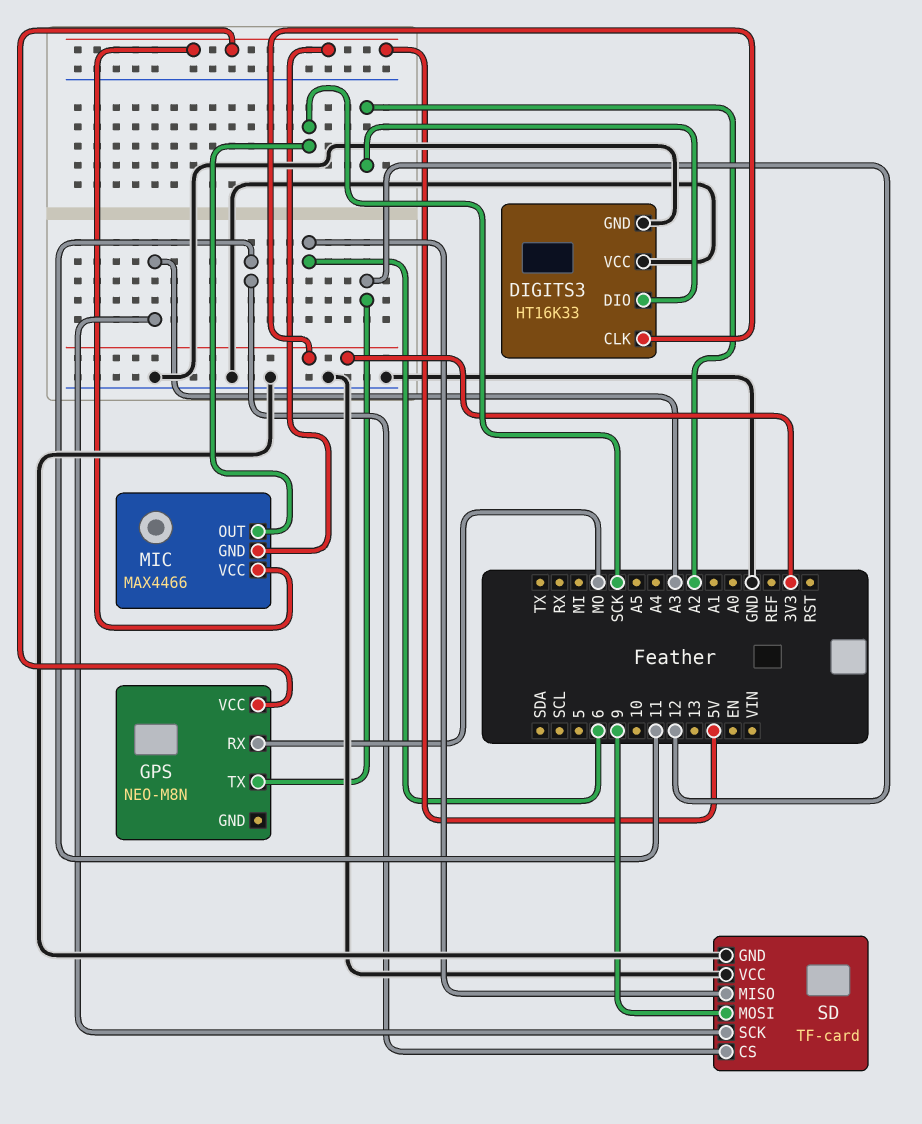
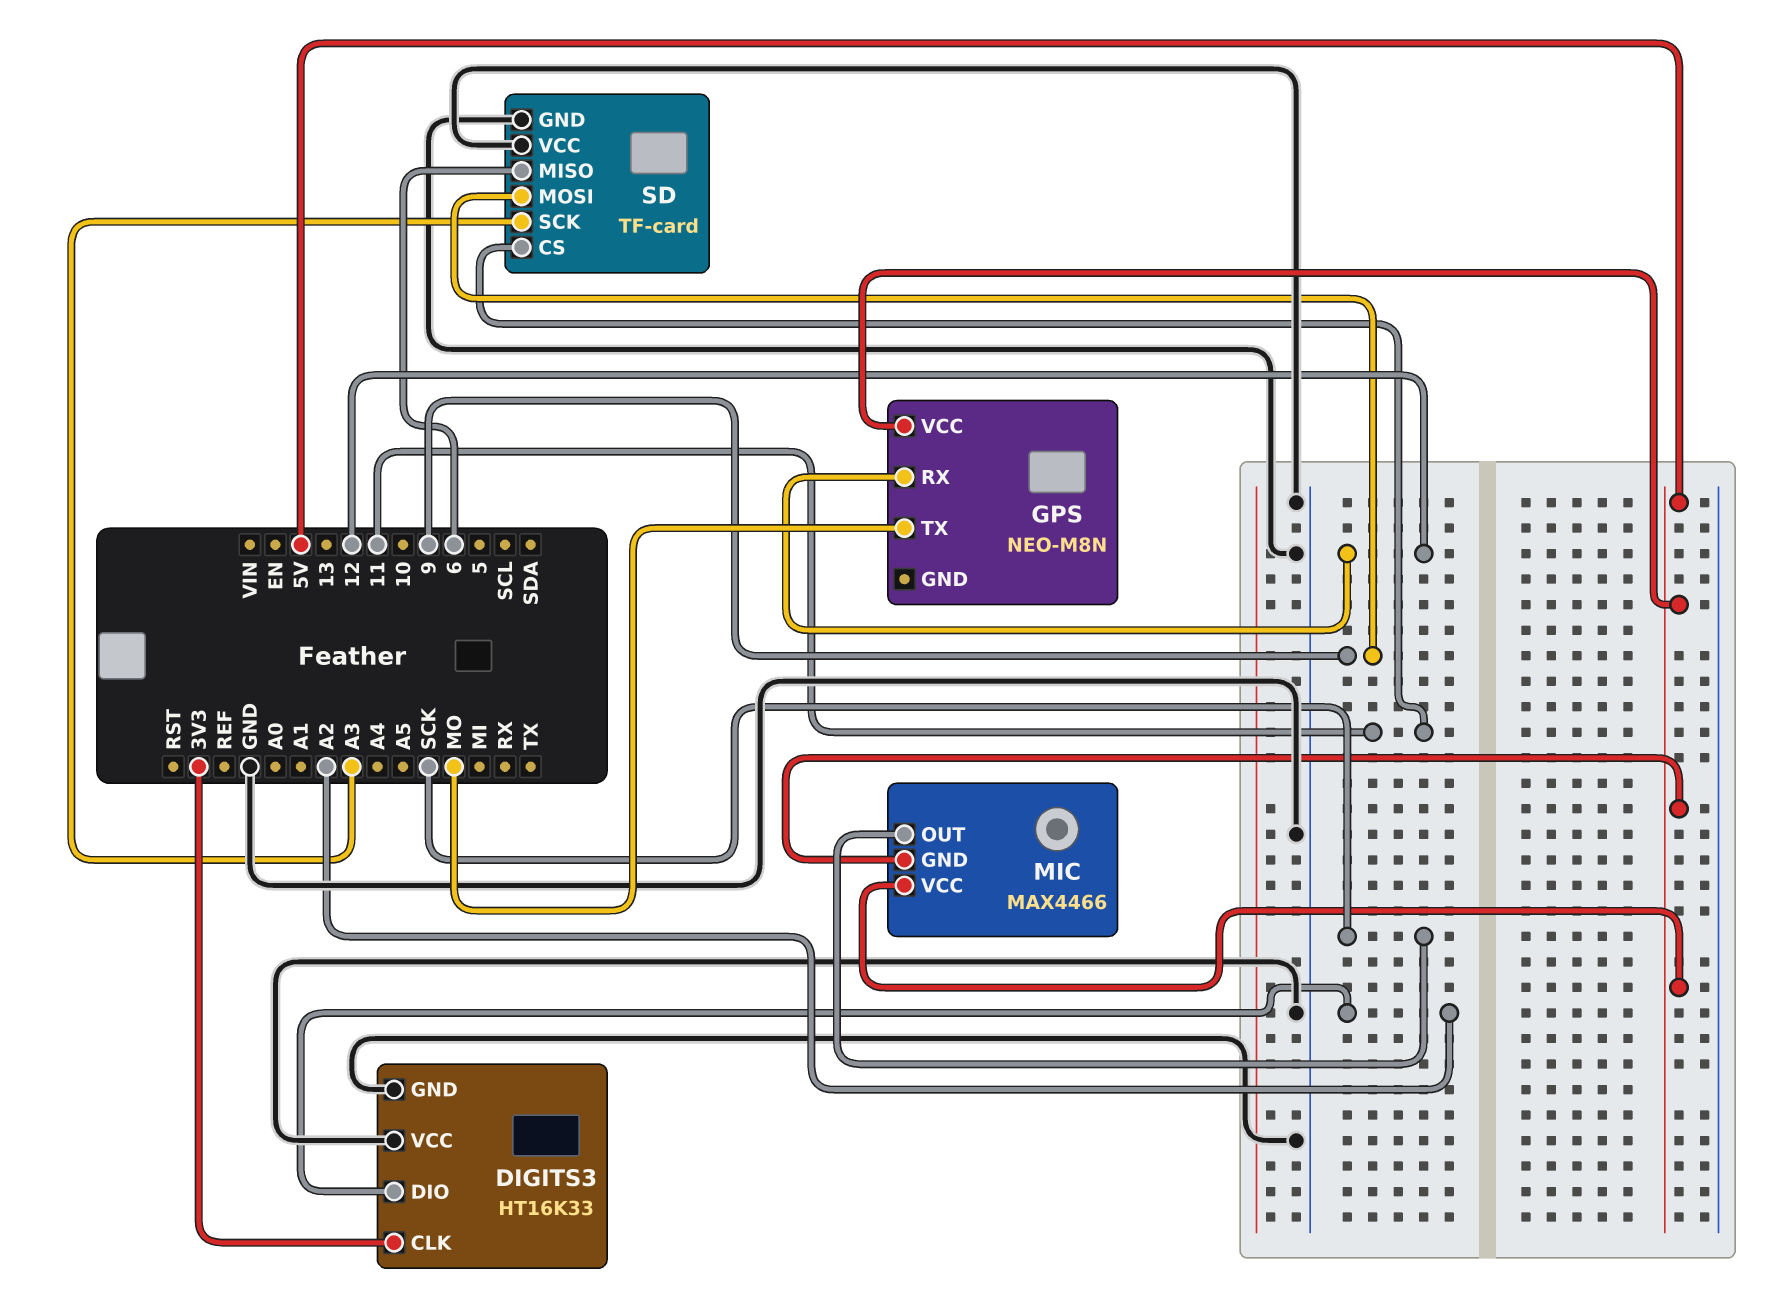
GPS pin RX: MO -> 12
GPS pin TX: 12 -> MO

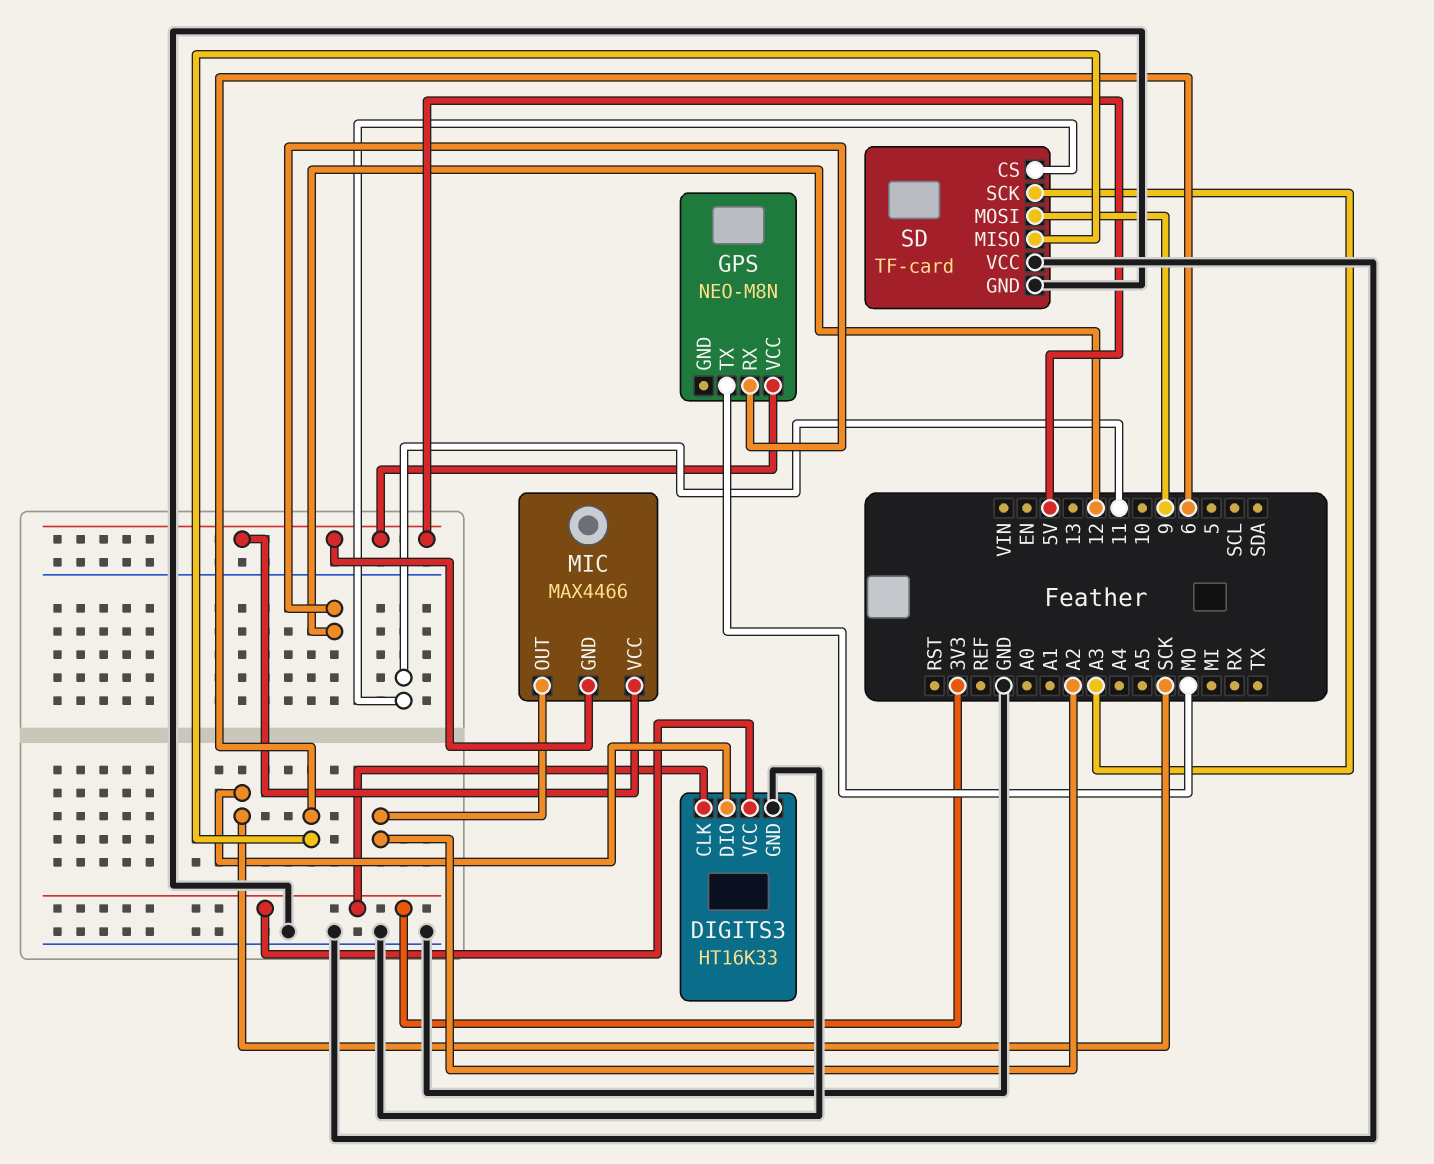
DIGITS3 pin DIO: A2 -> SCK
DIGITS3 pin VCC: GND -> 3V3
MIC pin OUT: SCK -> A2

